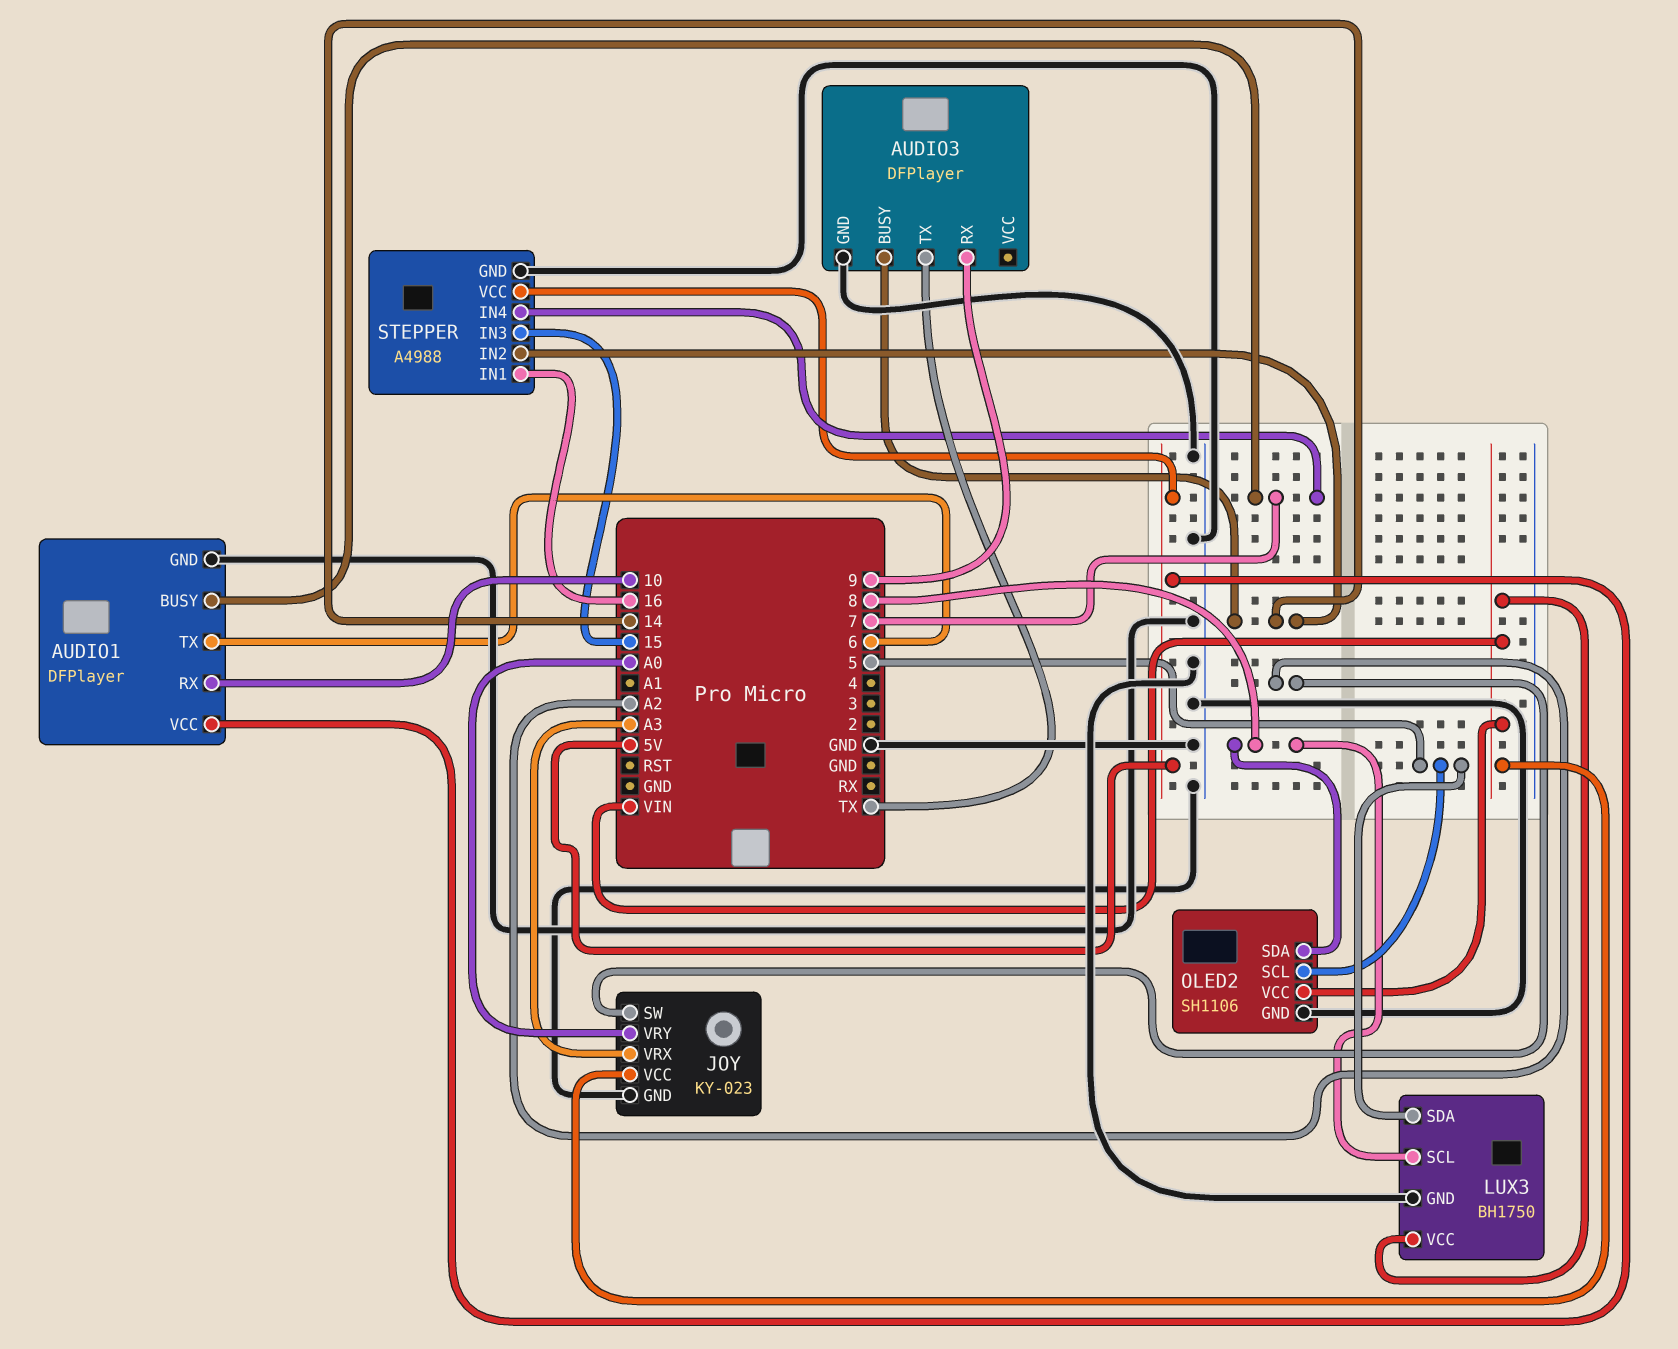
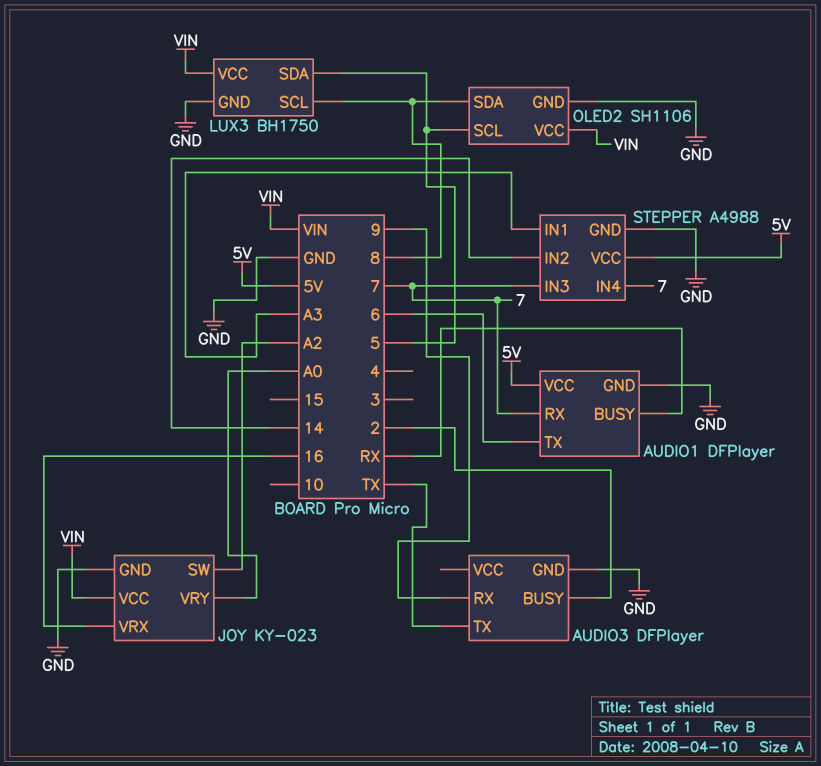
AUDIO1 pin BUSY: 7 -> RX
AUDIO1 pin RX: 10 -> 7
AUDIO3 pin BUSY: 14 -> 2
JOY pin VRX: A3 -> 16
STEPPER pin IN1: 16 -> A3
STEPPER pin IN3: 15 -> 7

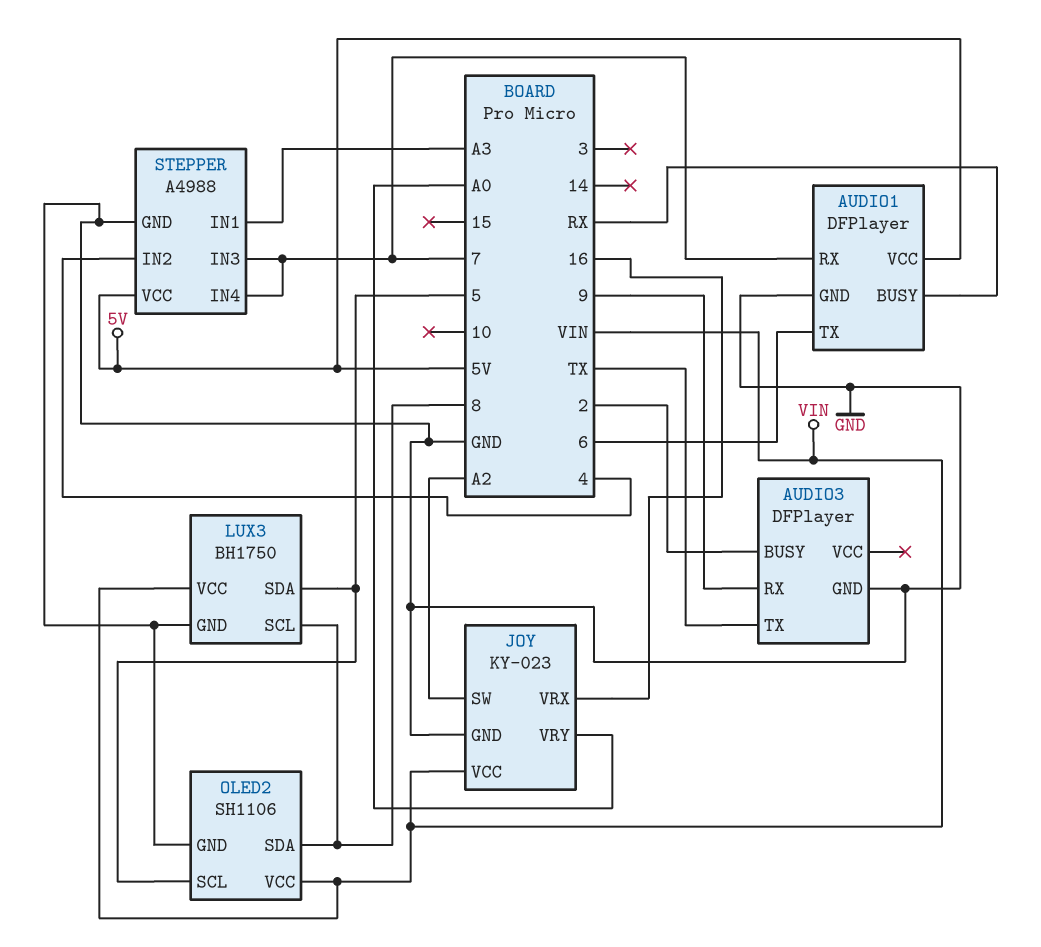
STEPPER pin IN2: 14 -> 4

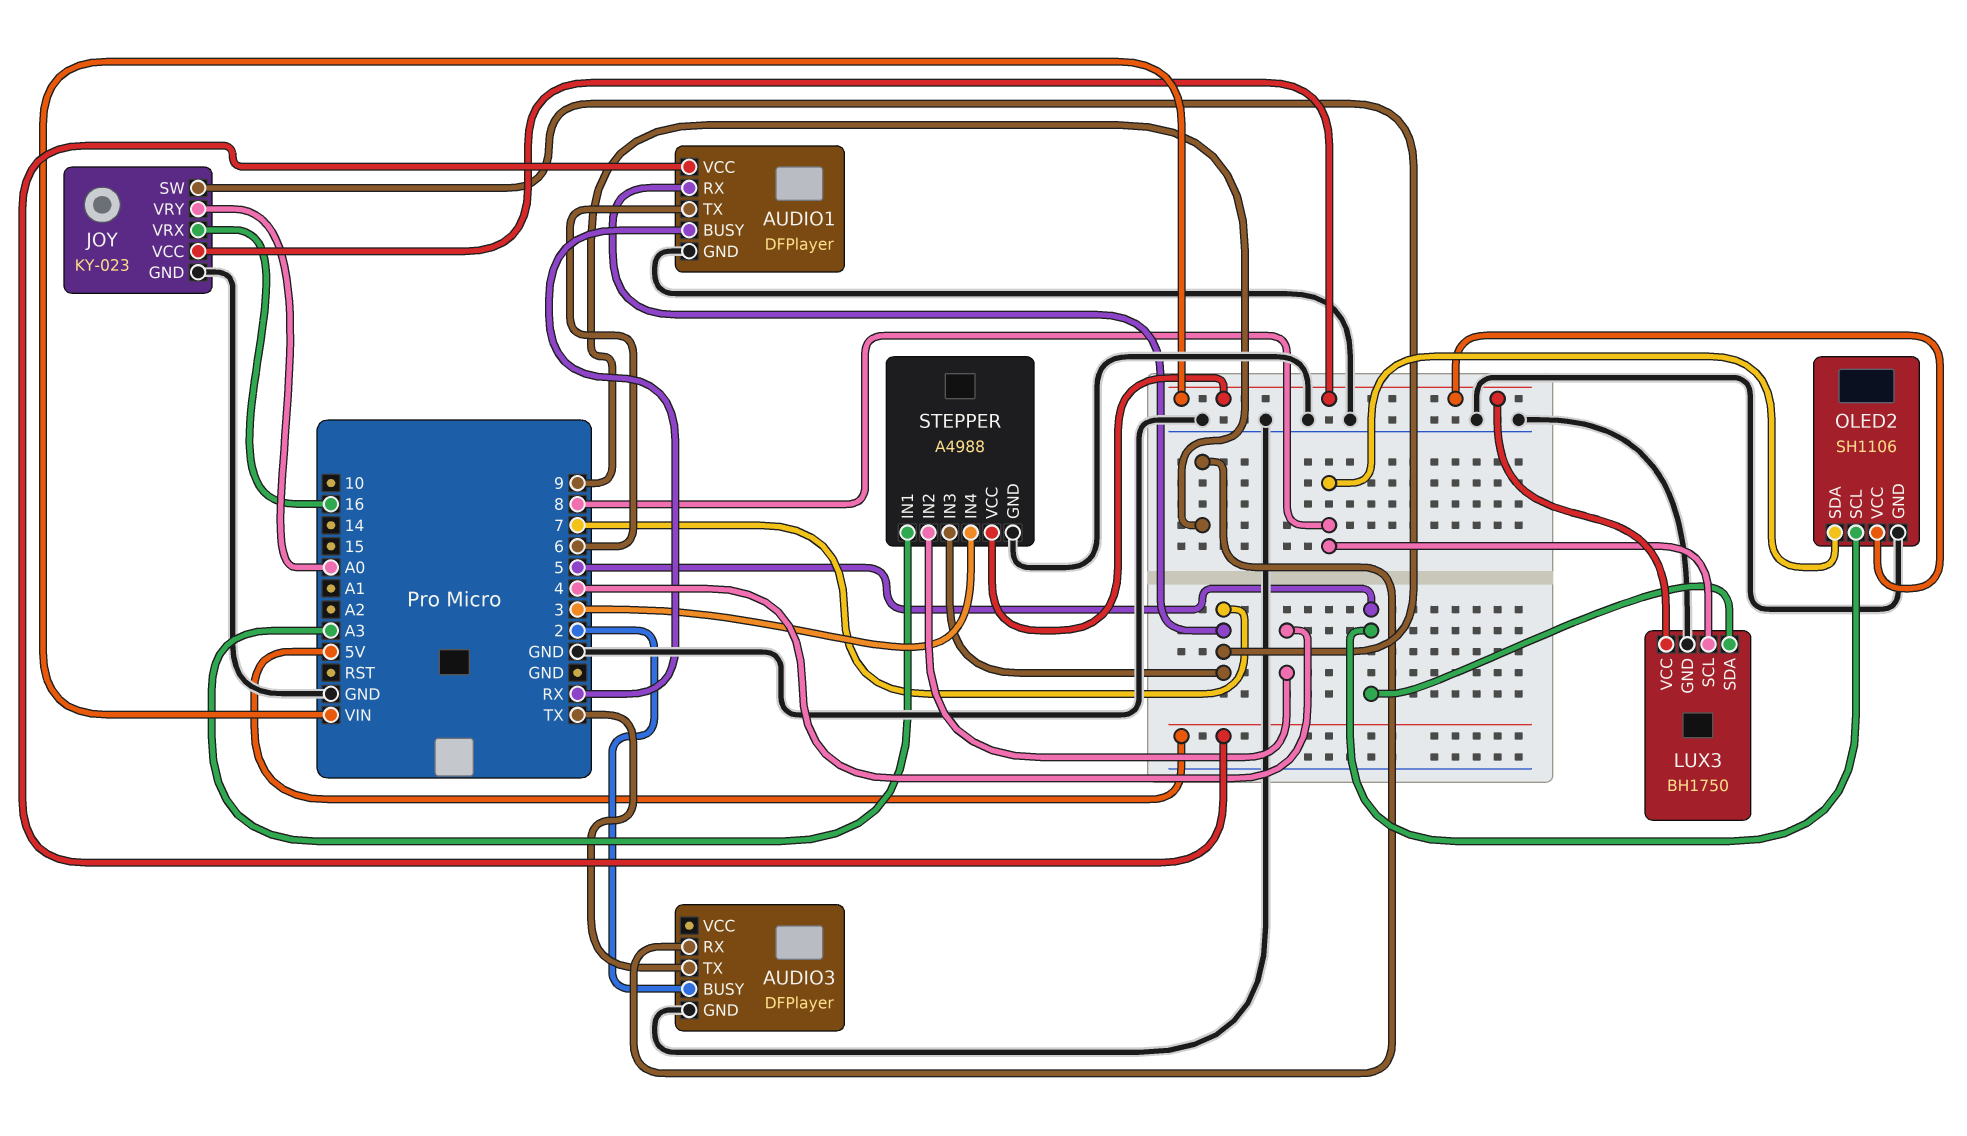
JOY pin SW: A2 -> 7
STEPPER pin IN4: 7 -> 3
STEPPER pin VCC: 5V -> VIN

